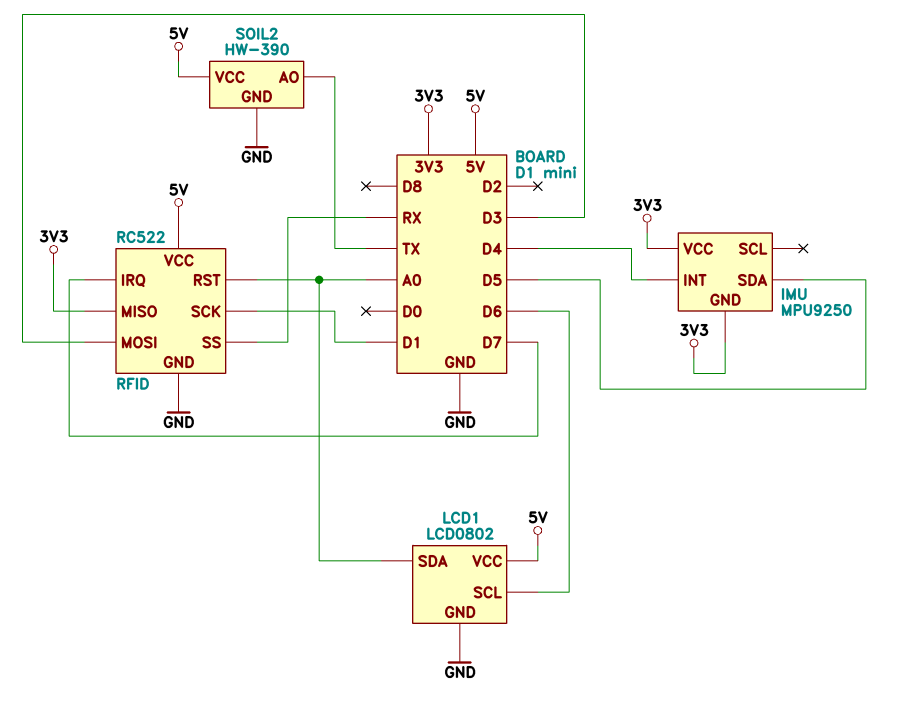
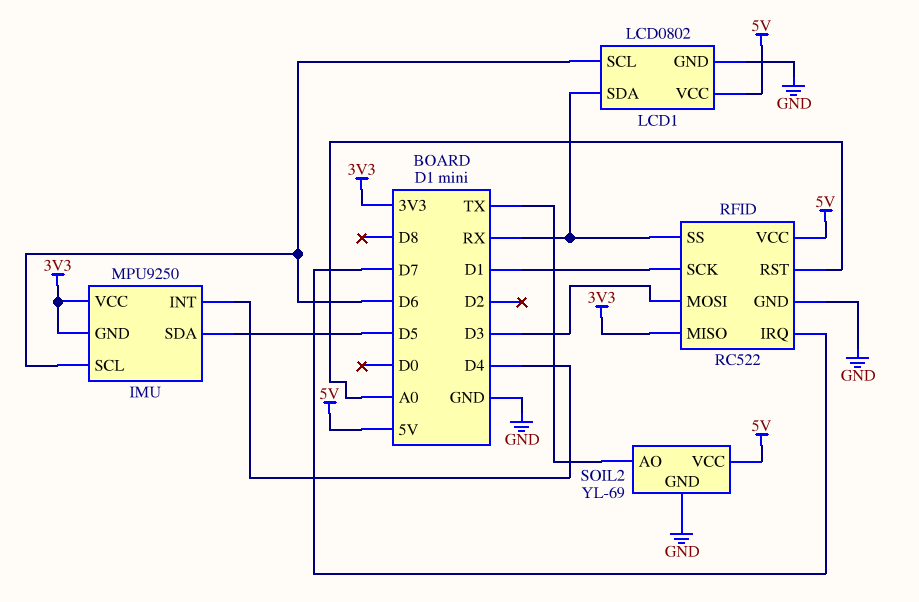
IMU pin SCL: none -> D6
LCD1 pin SDA: A0 -> RX
SOIL2: HW-390 -> YL-69

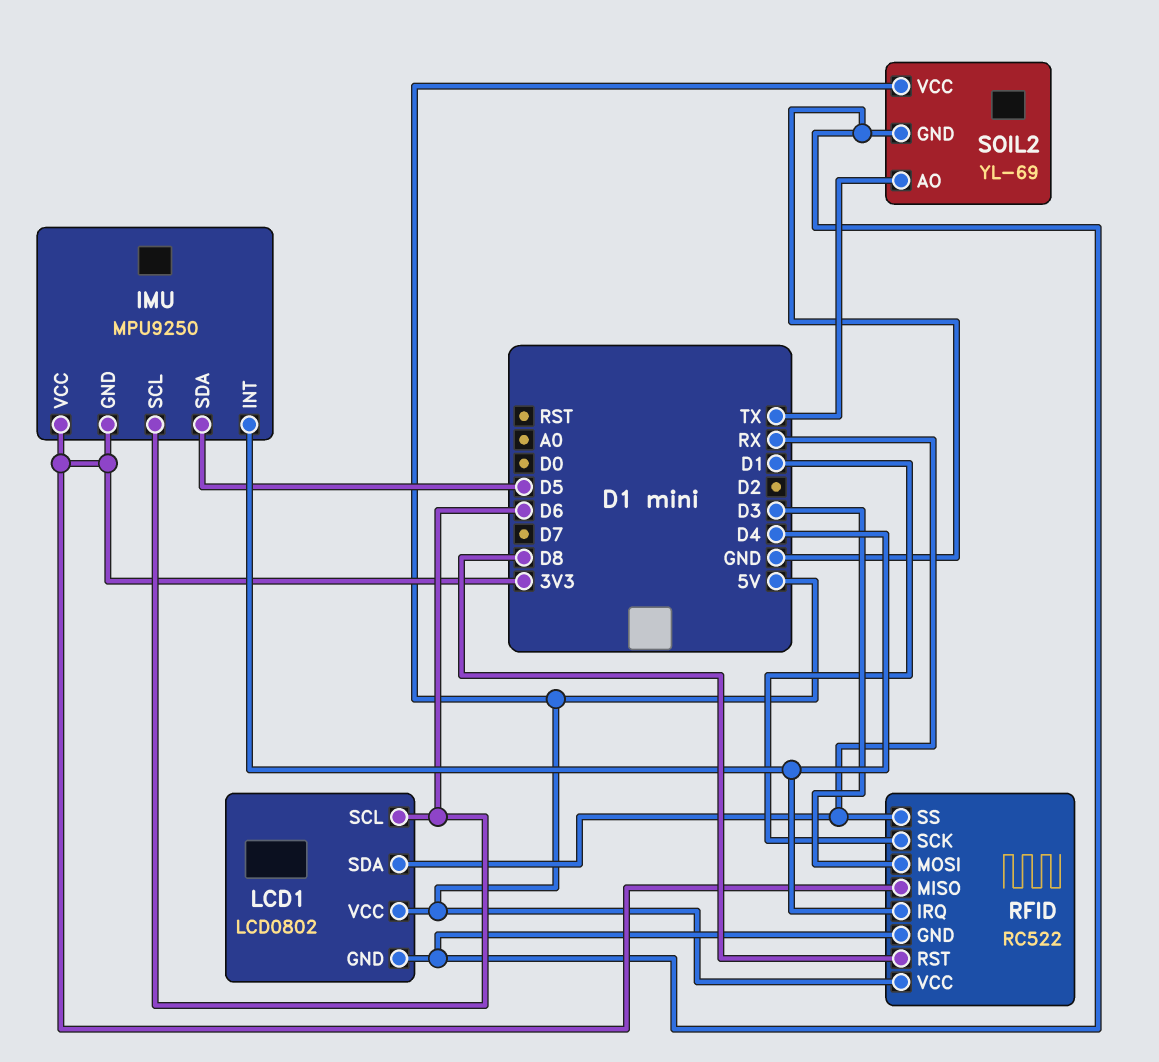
RFID pin IRQ: D7 -> D4
RFID pin RST: A0 -> D8

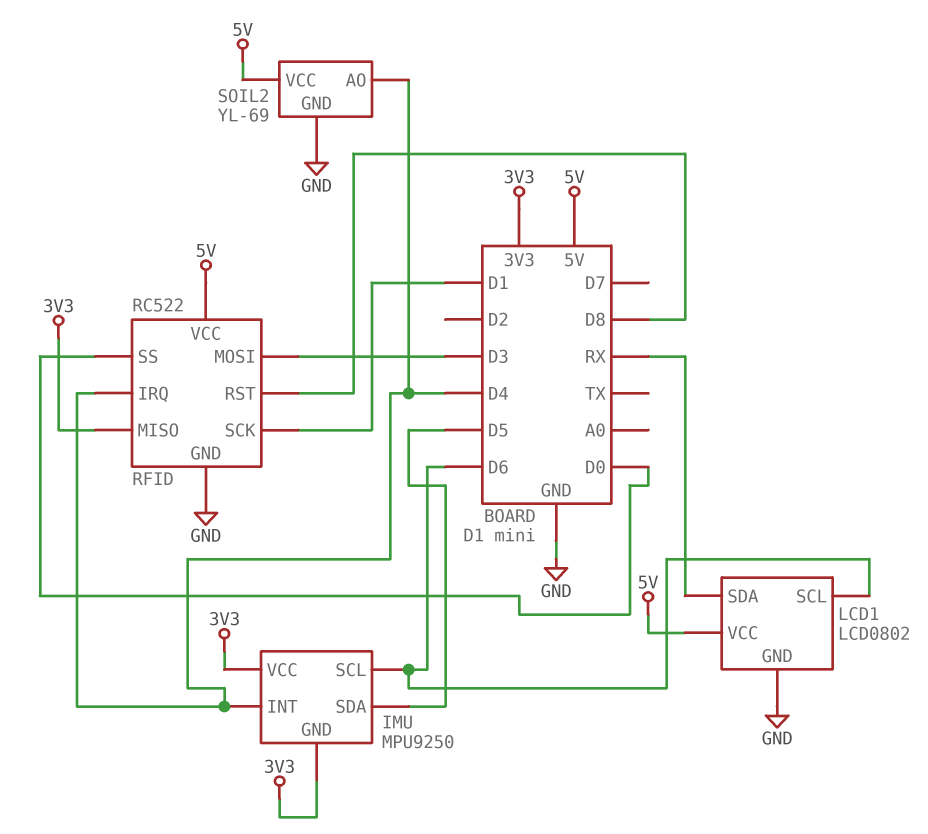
RFID pin SS: RX -> D0
SOIL2 pin AO: TX -> D4

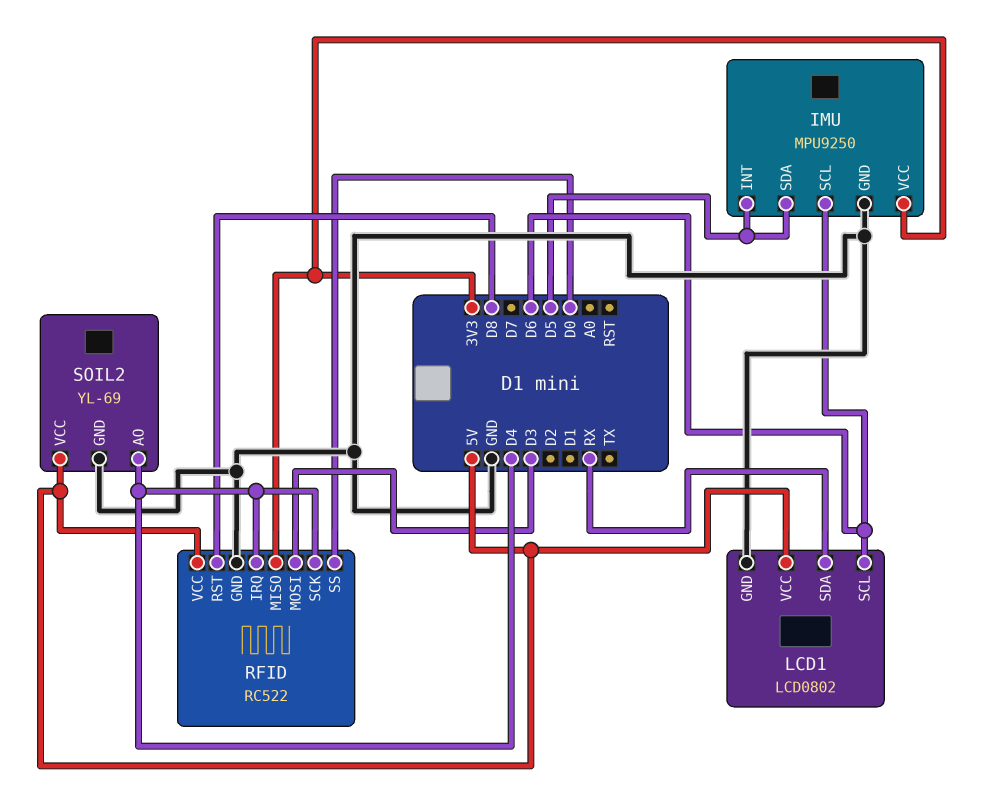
IMU pin GND: 3V3 -> GND
IMU pin INT: D4 -> D5
RFID pin SCK: D1 -> D4

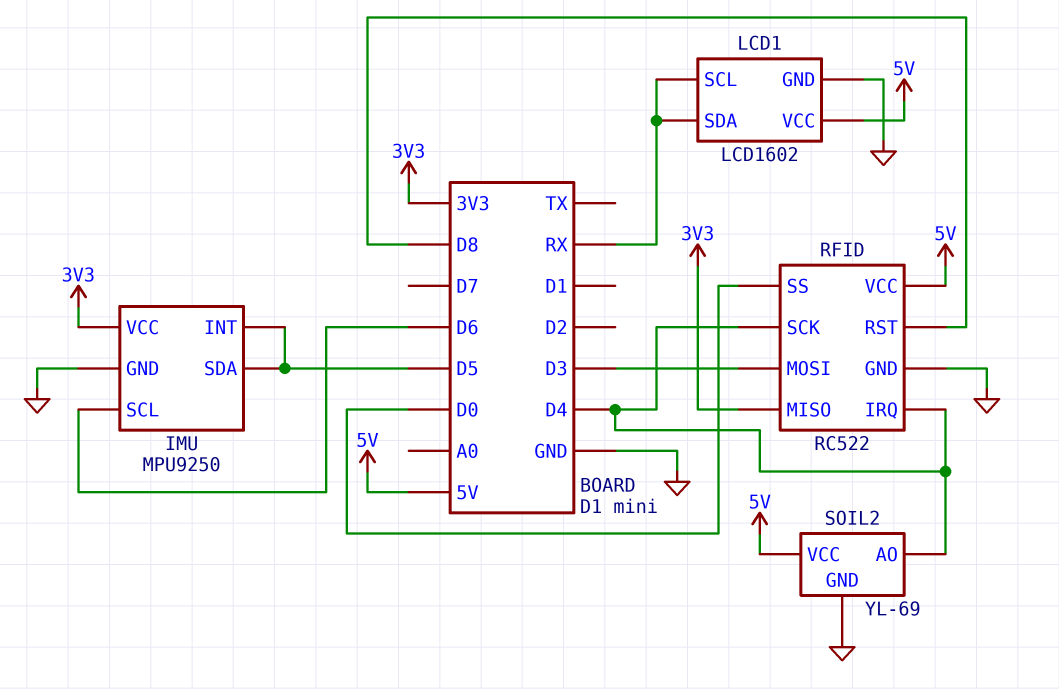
LCD1: LCD0802 -> LCD1602
LCD1 pin SCL: D6 -> RX

